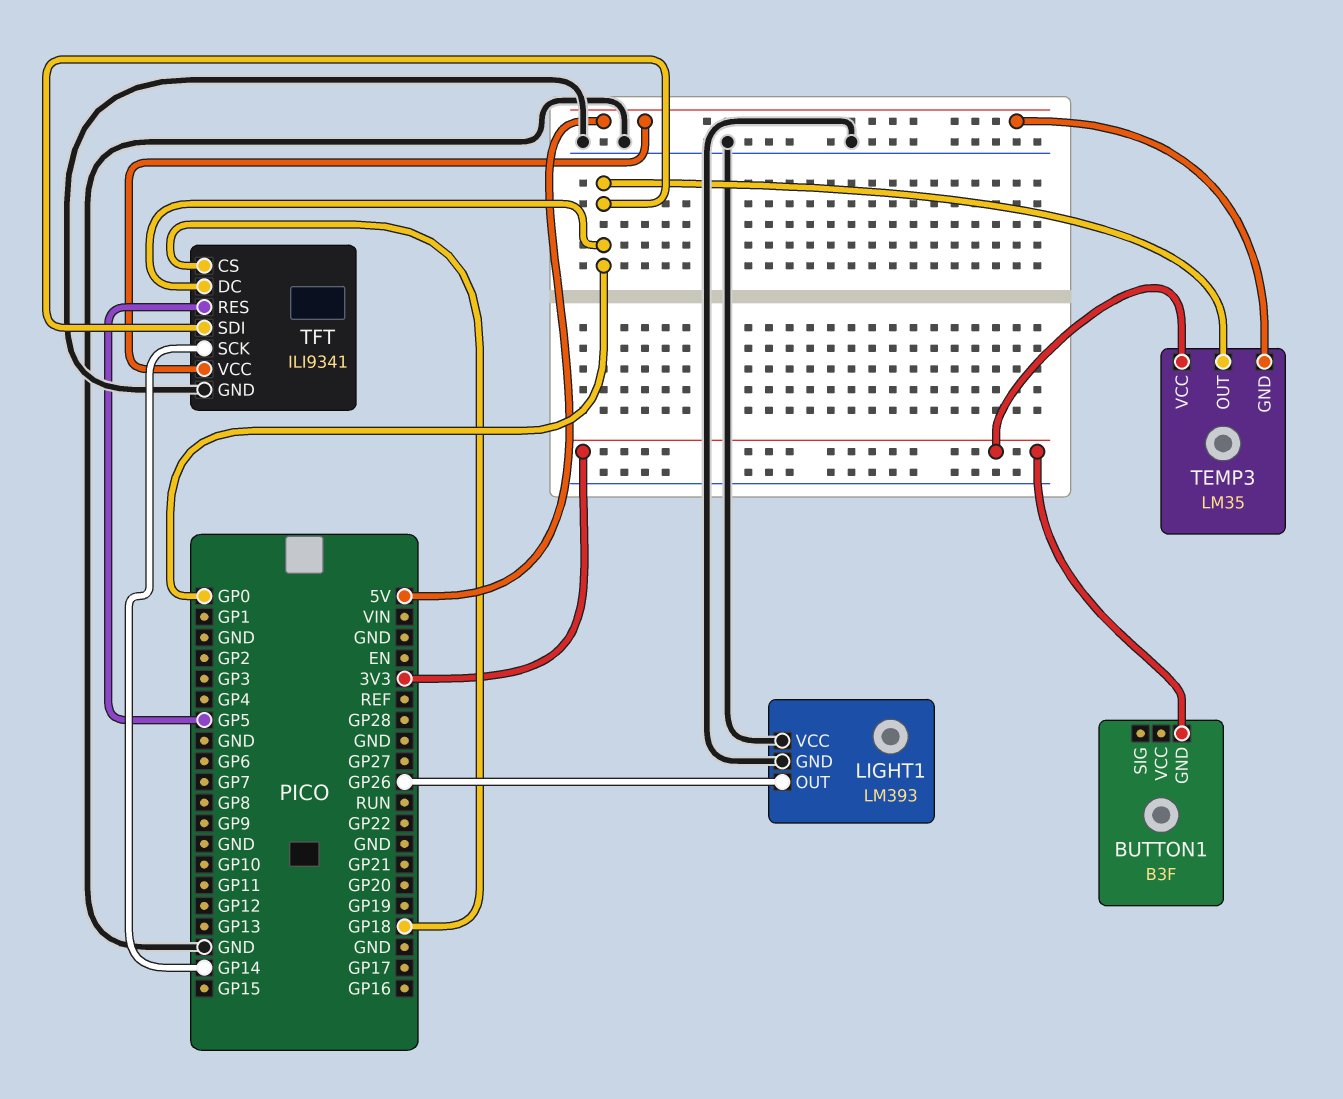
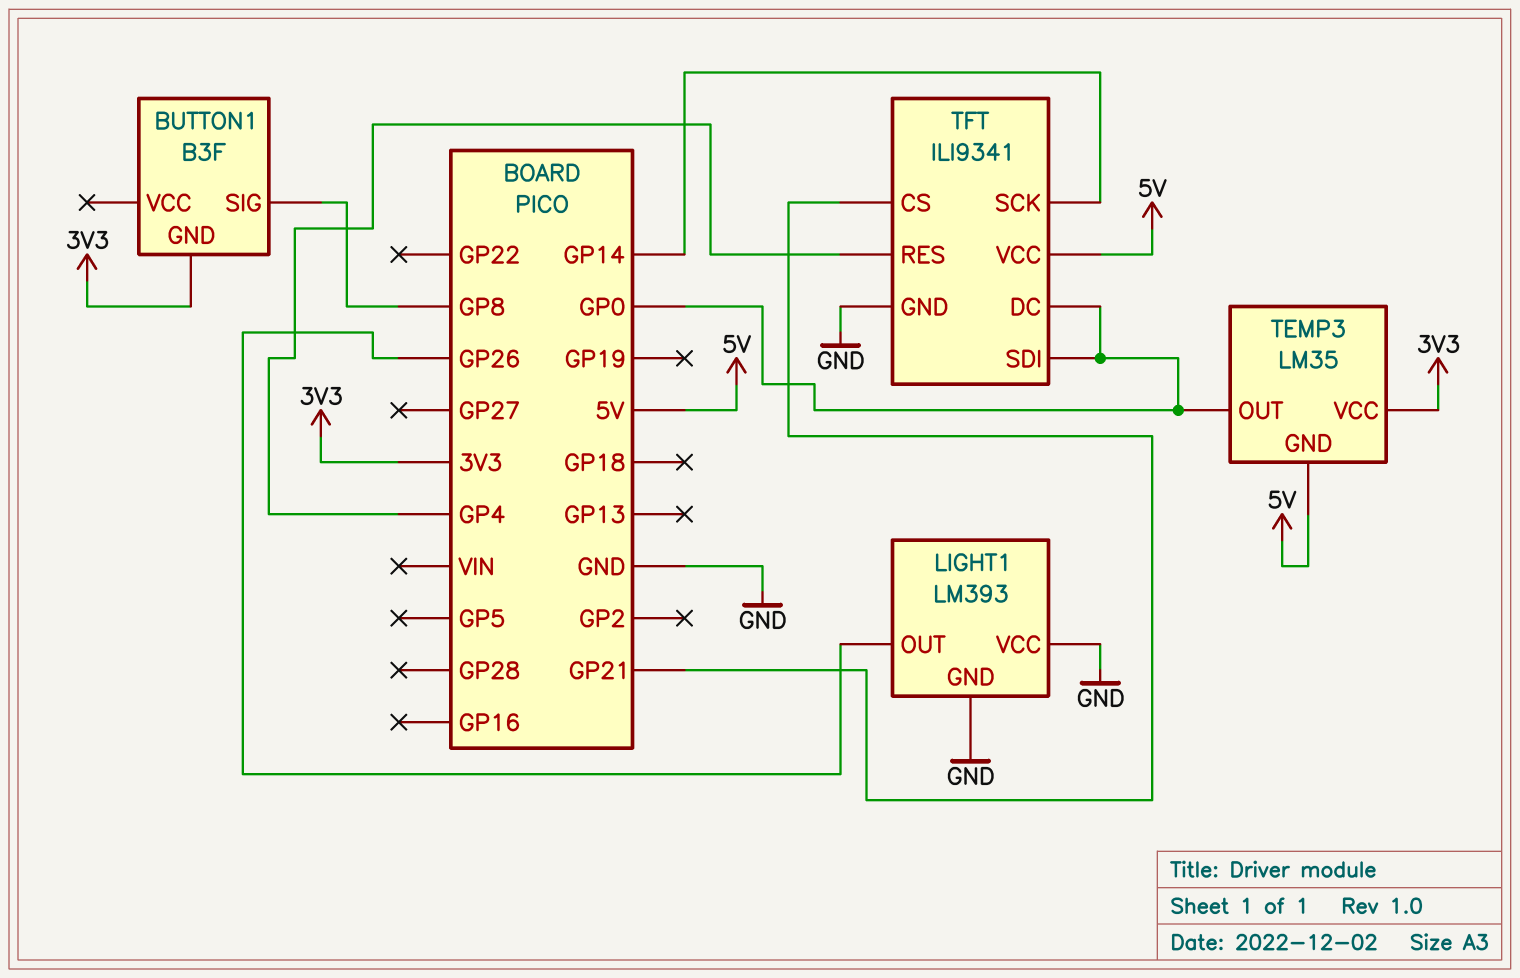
BUTTON1 pin SIG: none -> GP8
TFT pin CS: GP18 -> GP21
TFT pin RES: GP5 -> GP4

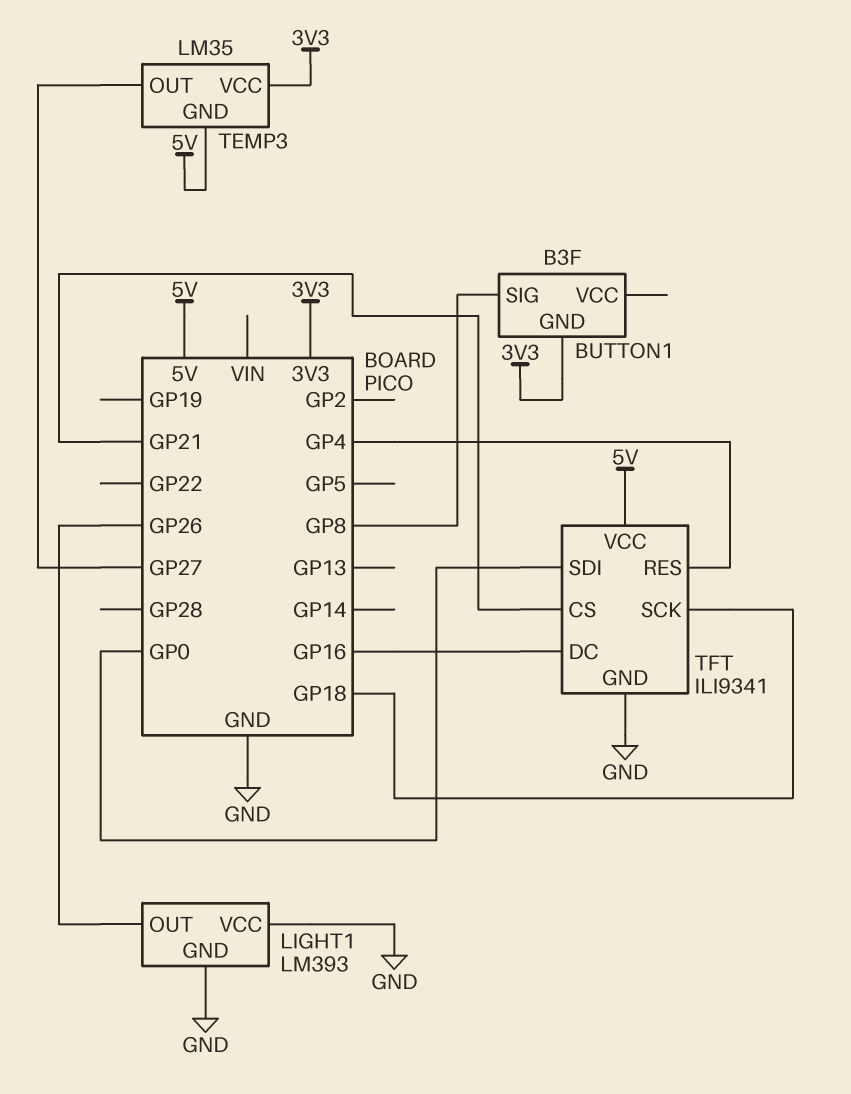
TEMP3 pin OUT: GP0 -> GP27
TFT pin DC: GP0 -> GP16
TFT pin SCK: GP14 -> GP18

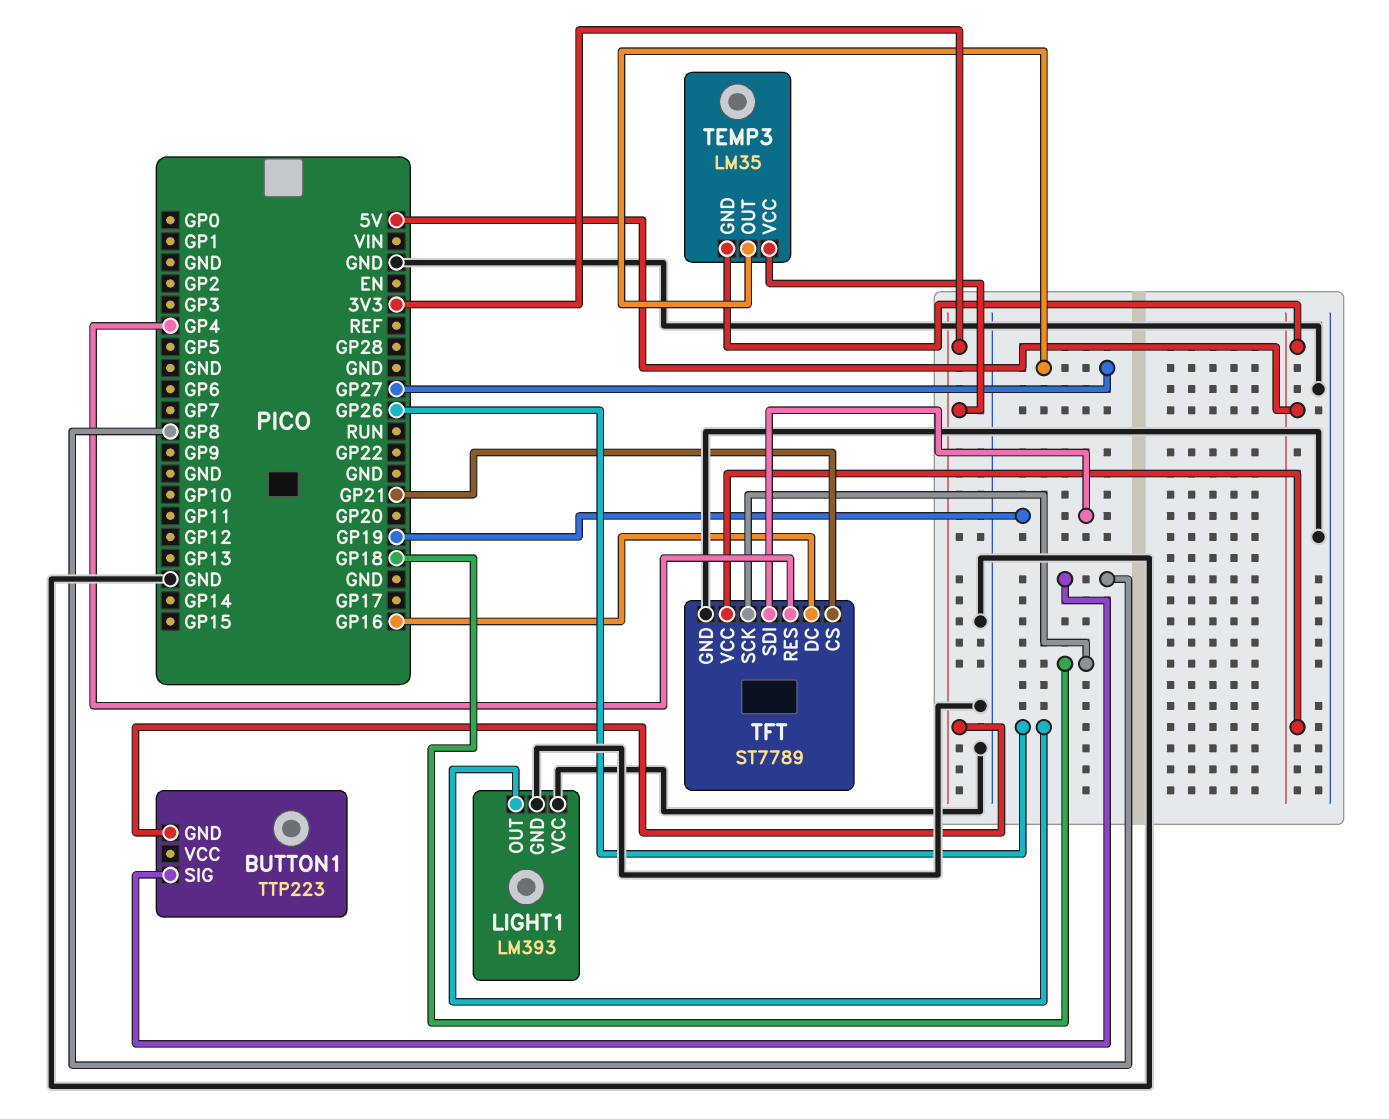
BUTTON1: B3F -> TTP223
TFT: ILI9341 -> ST7789
TFT pin SDI: GP0 -> GP19

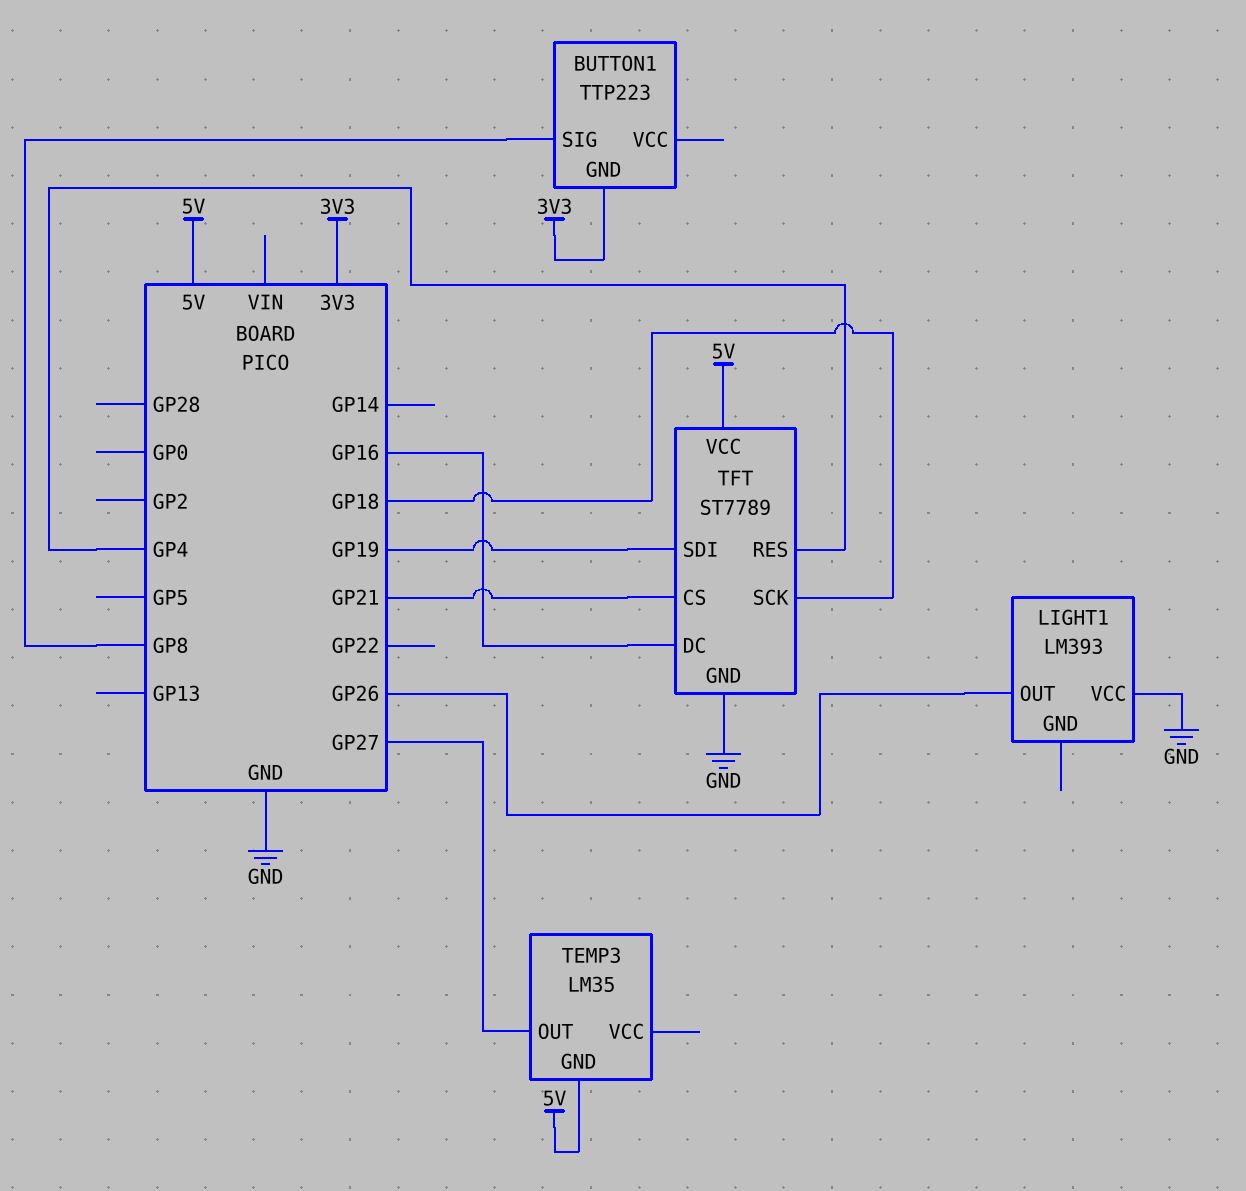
LIGHT1 pin GND: GND -> none
TEMP3 pin VCC: 3V3 -> none

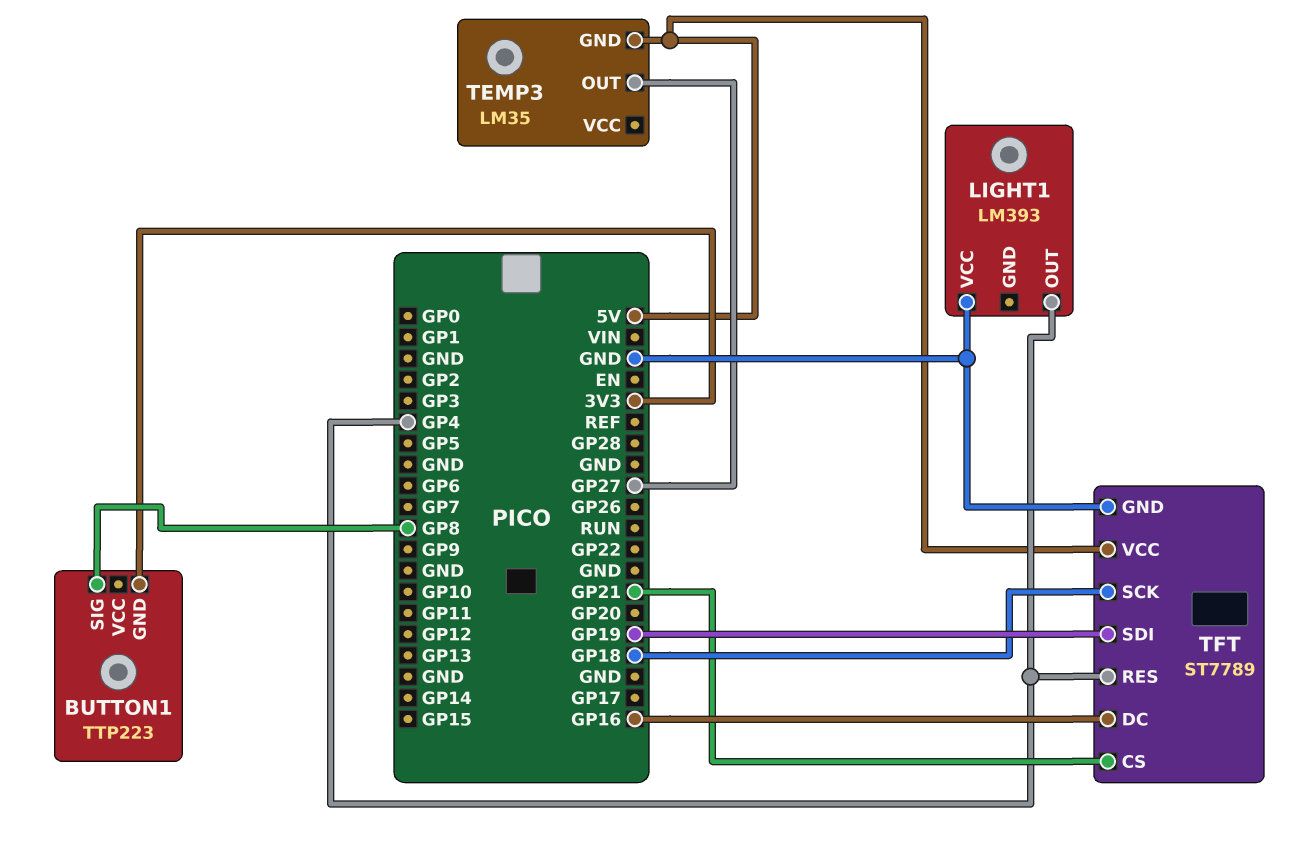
LIGHT1 pin OUT: GP26 -> GP4

